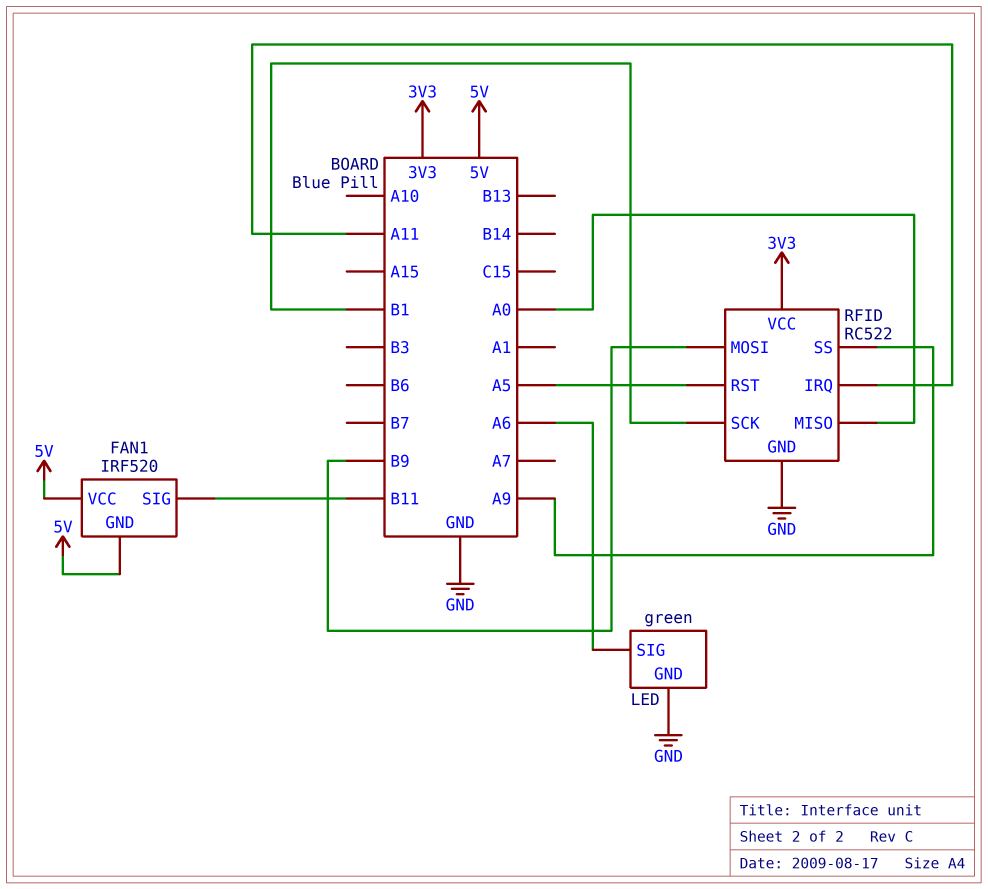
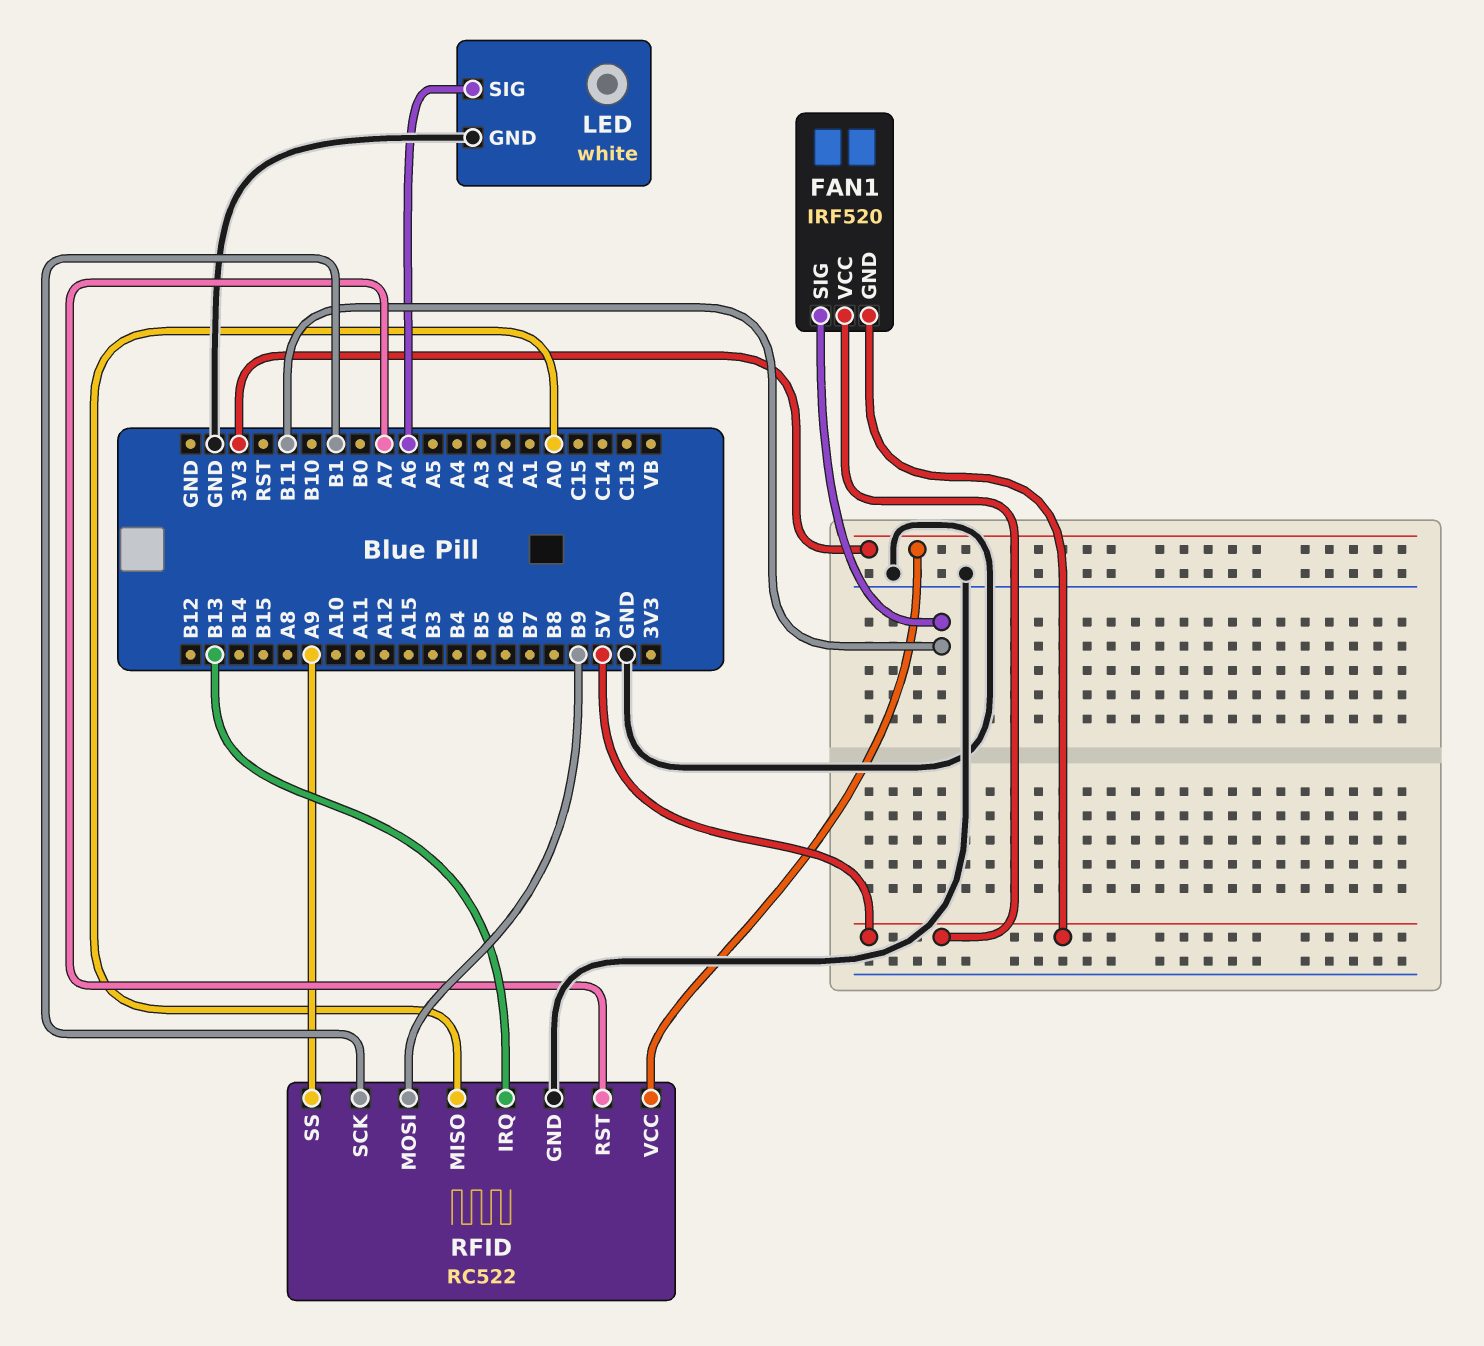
LED: green -> white
RFID pin IRQ: A11 -> B13
RFID pin RST: A5 -> A7

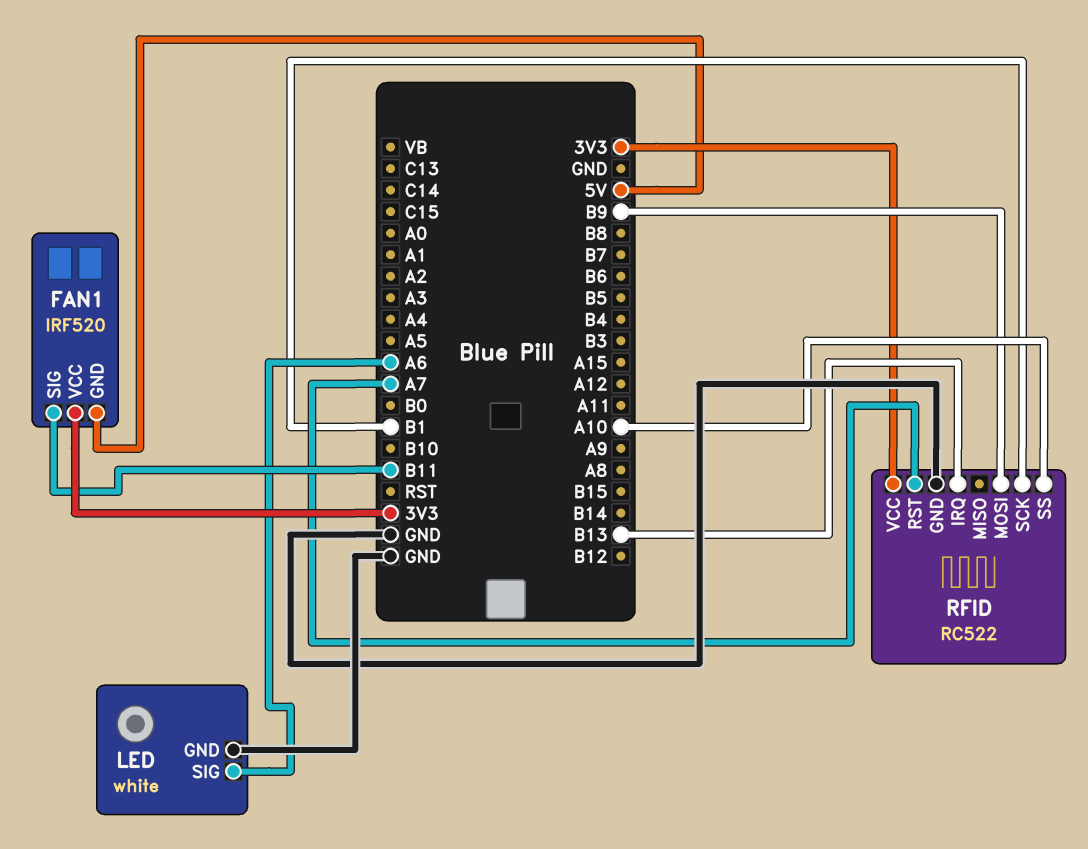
FAN1 pin VCC: 5V -> 3V3
RFID pin MISO: A0 -> none
RFID pin SS: A9 -> A10

